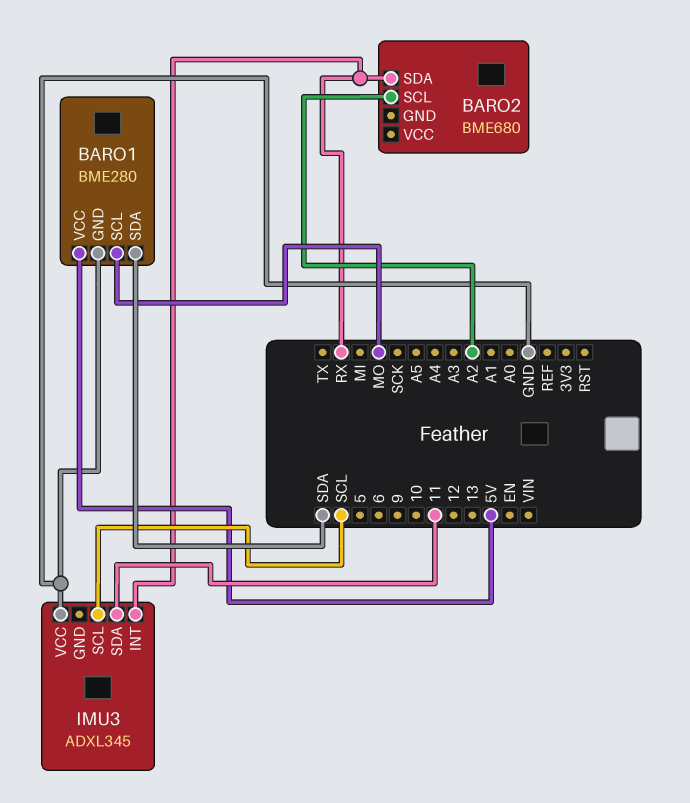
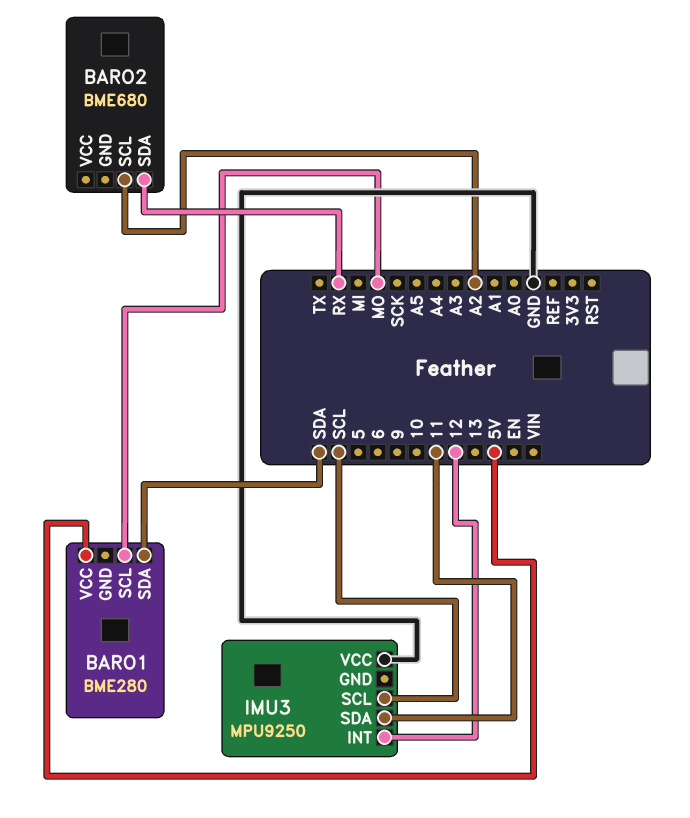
BARO1 pin GND: GND -> none
IMU3: ADXL345 -> MPU9250
IMU3 pin INT: RX -> 12

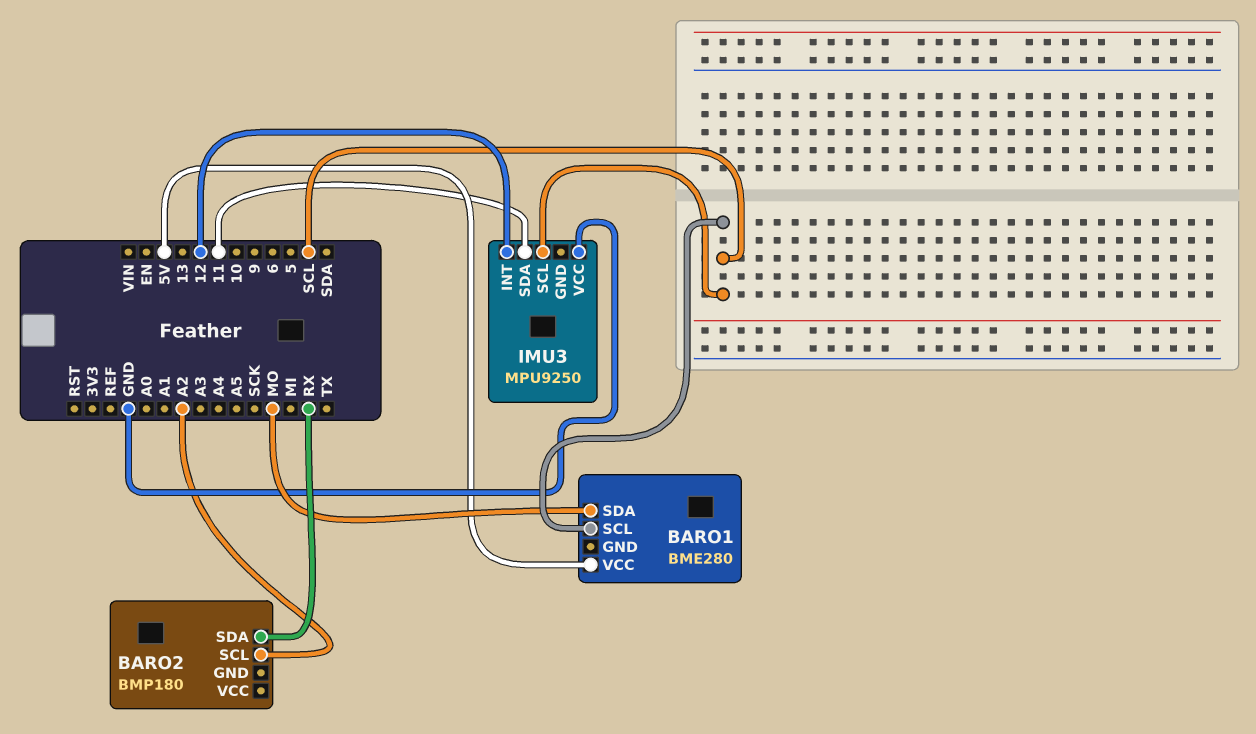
BARO1 pin SCL: MO -> SCL
BARO1 pin SDA: SDA -> MO
BARO2: BME680 -> BMP180

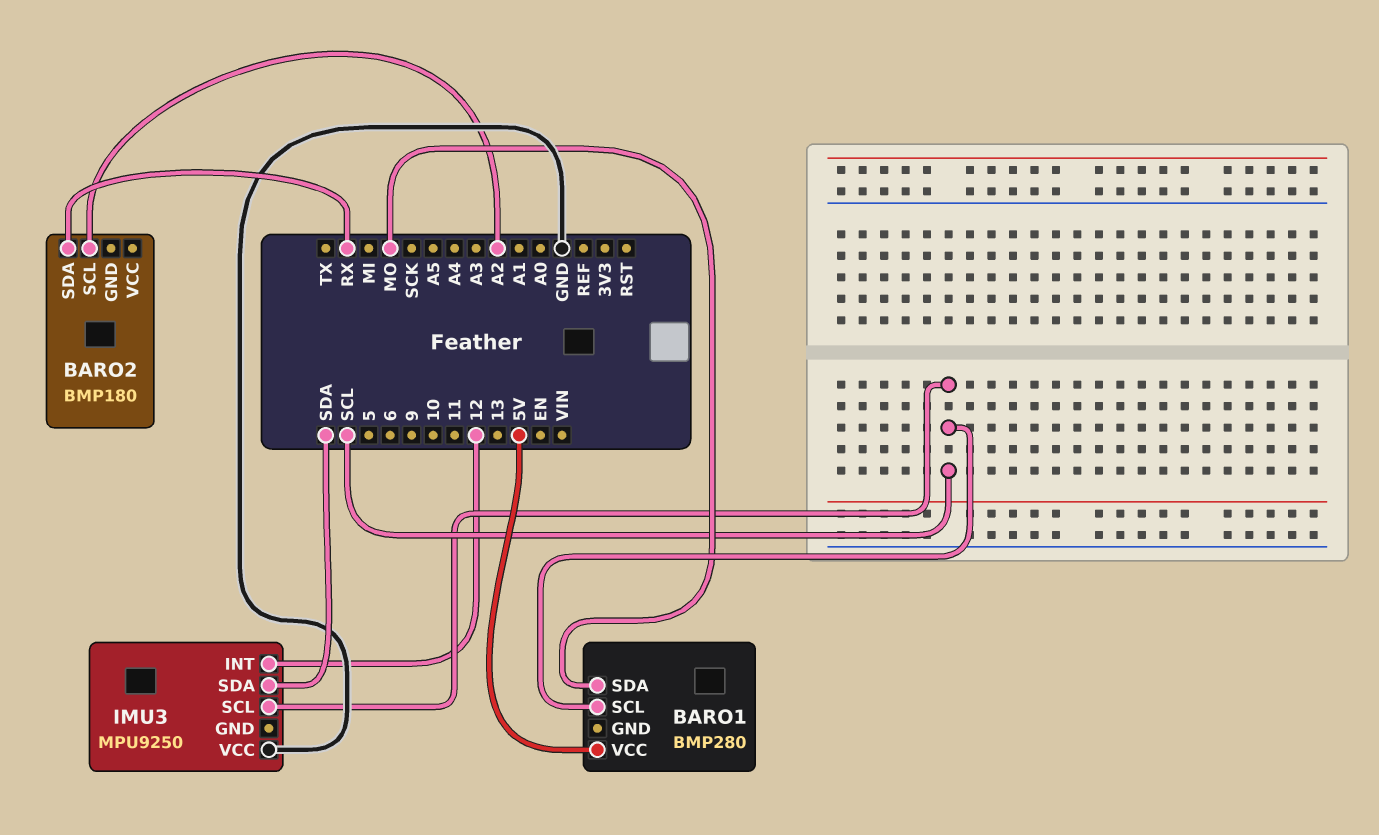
BARO1: BME280 -> BMP280
IMU3 pin SDA: 11 -> SDA

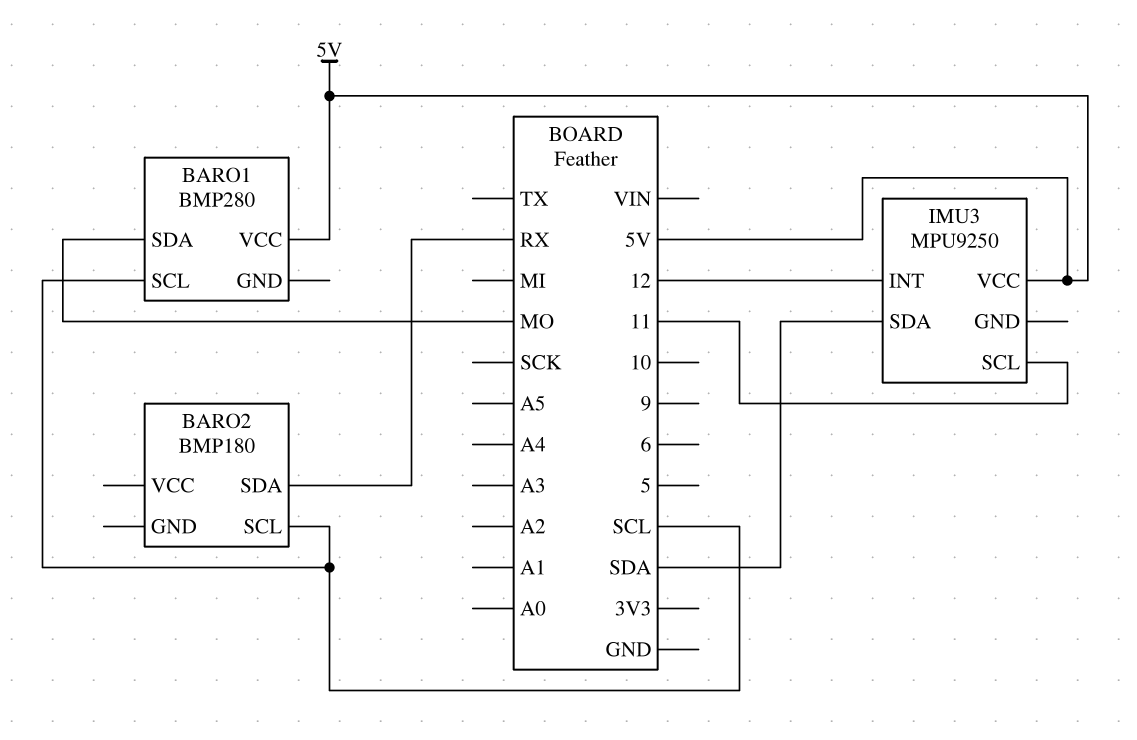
BARO2 pin SCL: A2 -> SCL
IMU3 pin SCL: SCL -> 11
IMU3 pin VCC: GND -> 5V

